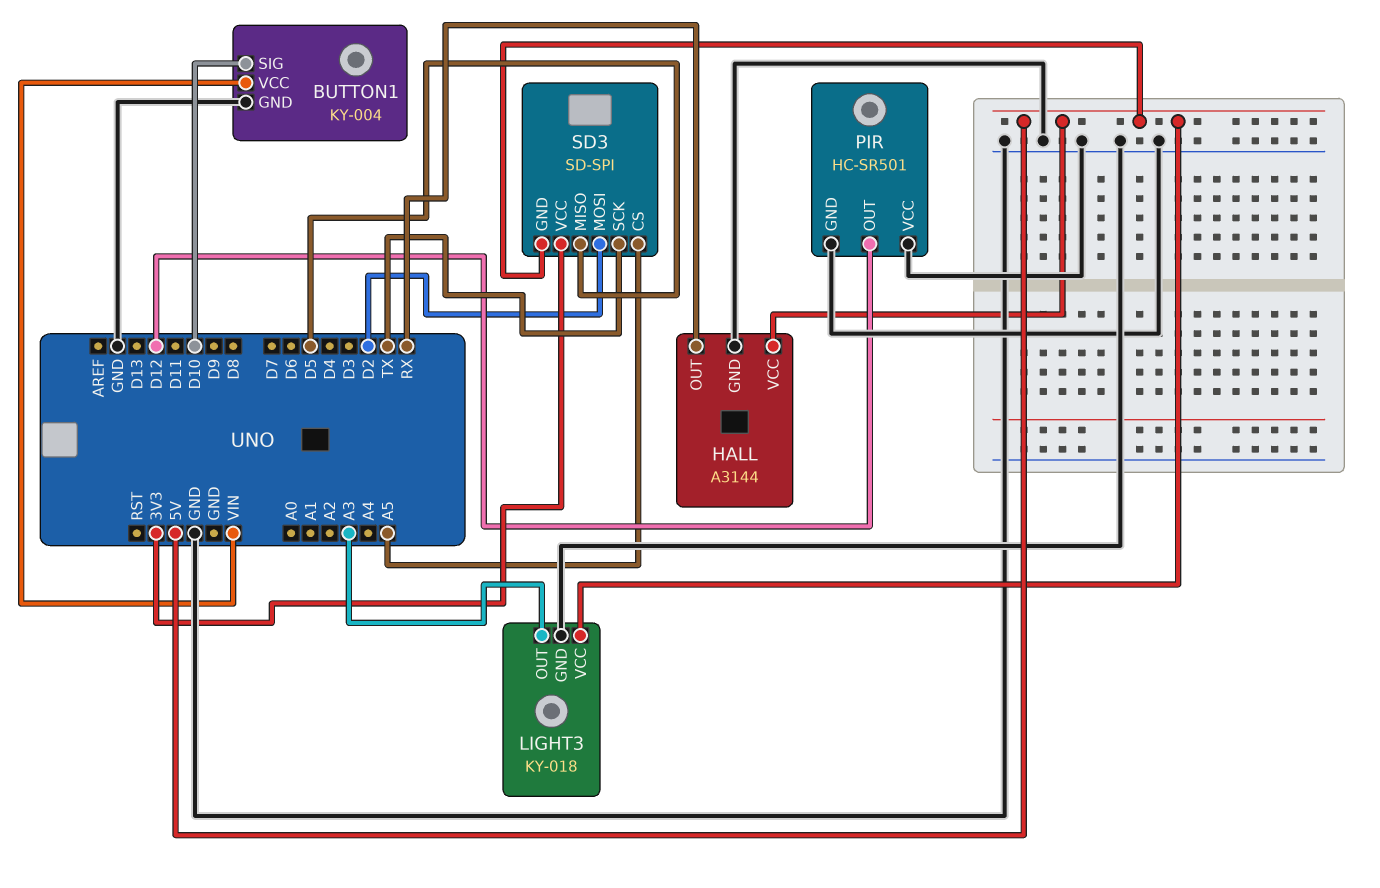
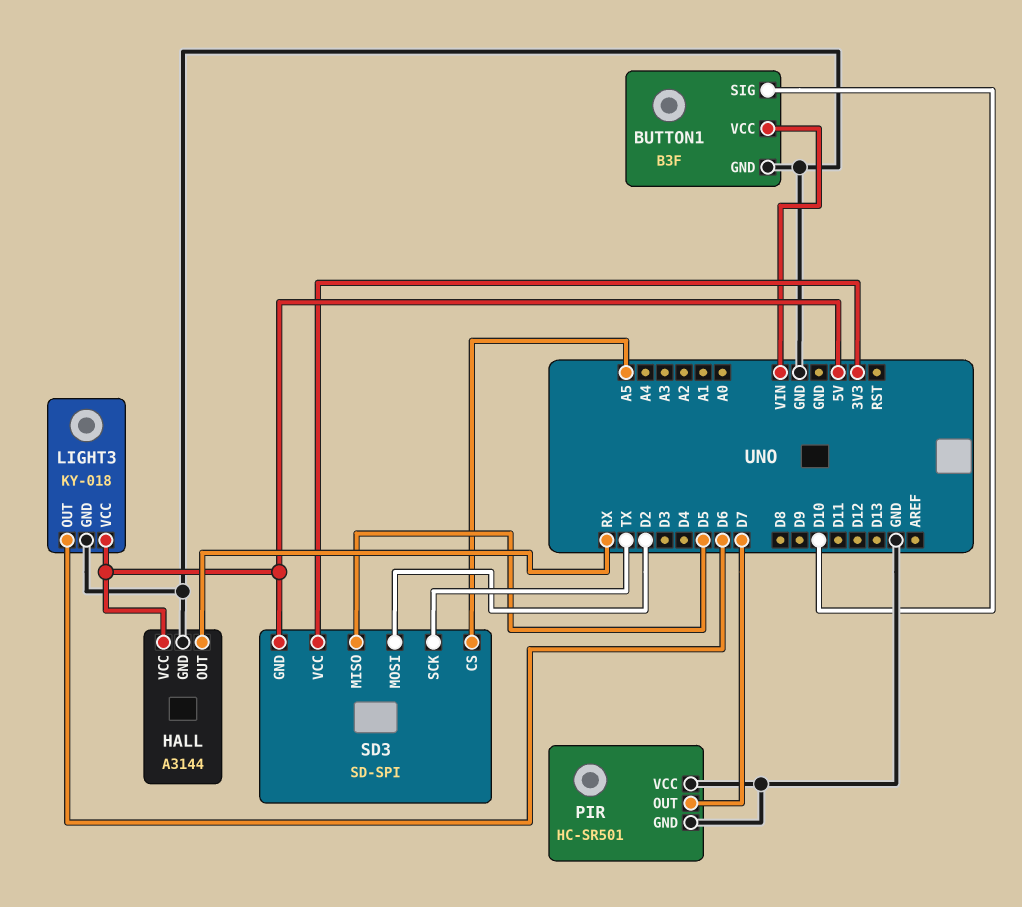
BUTTON1: KY-004 -> B3F
LIGHT3 pin OUT: A3 -> D6
PIR pin OUT: D12 -> D7

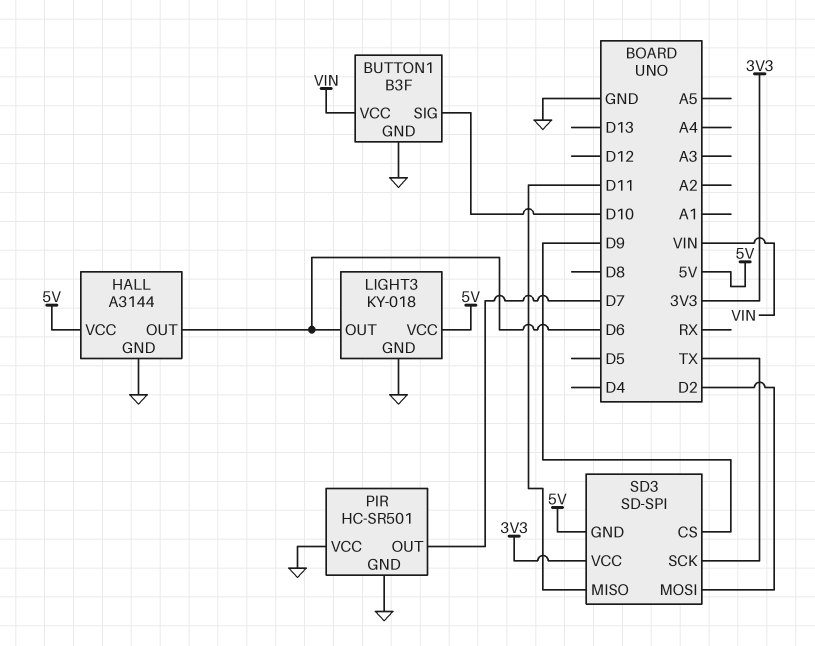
HALL pin OUT: RX -> D6
SD3 pin CS: A5 -> D9
SD3 pin MISO: D5 -> D11

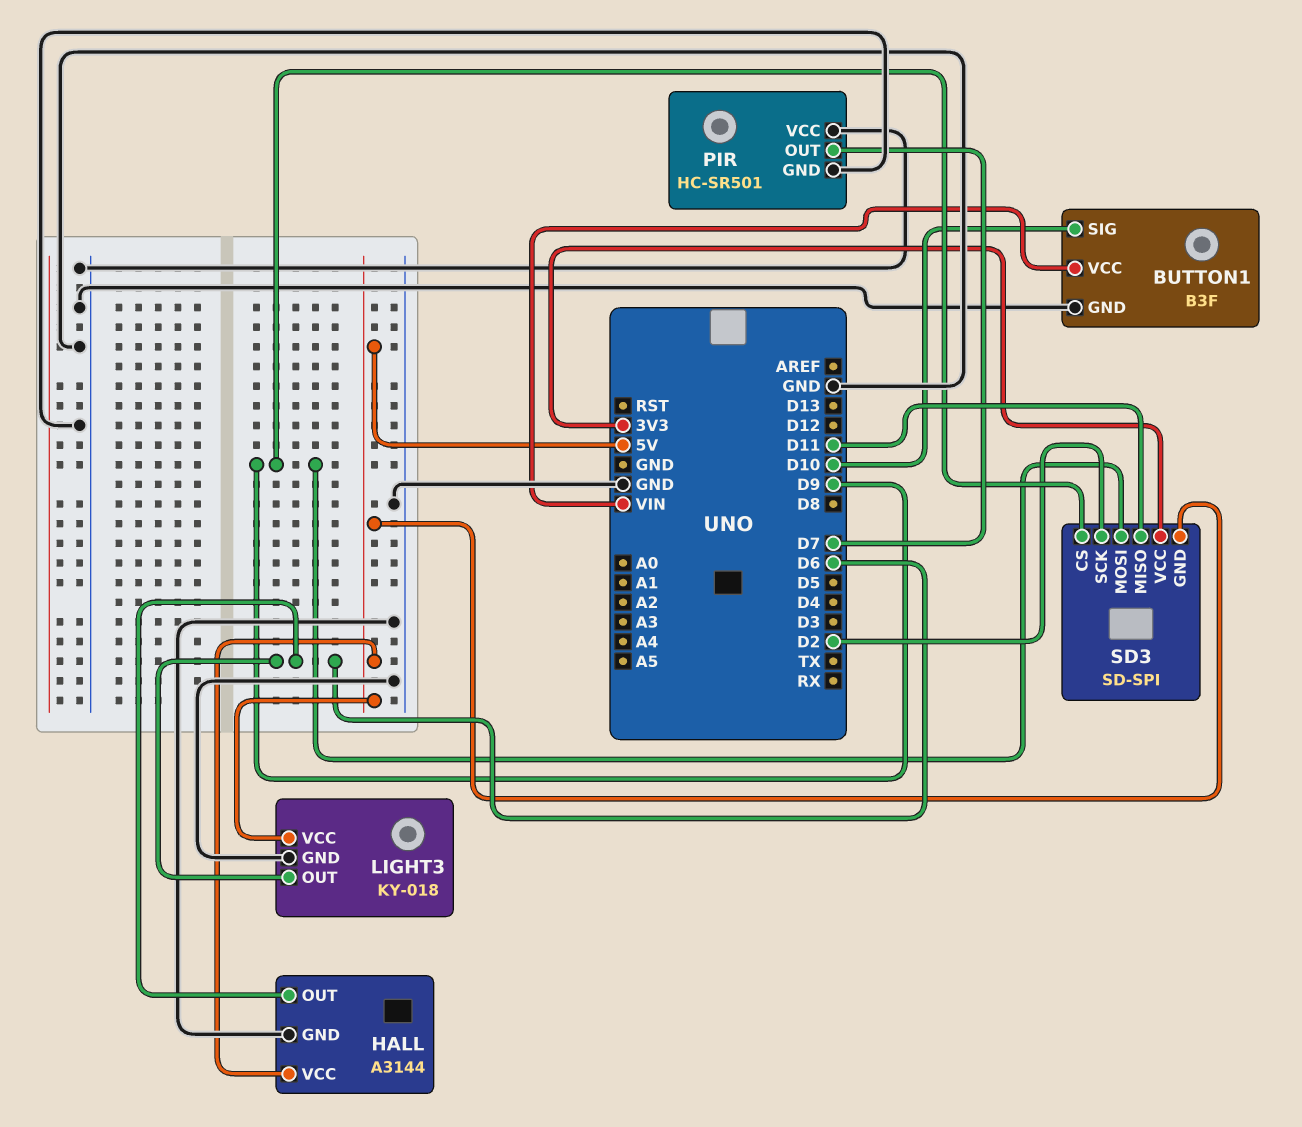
SD3 pin MOSI: D2 -> D9
SD3 pin SCK: TX -> D2

